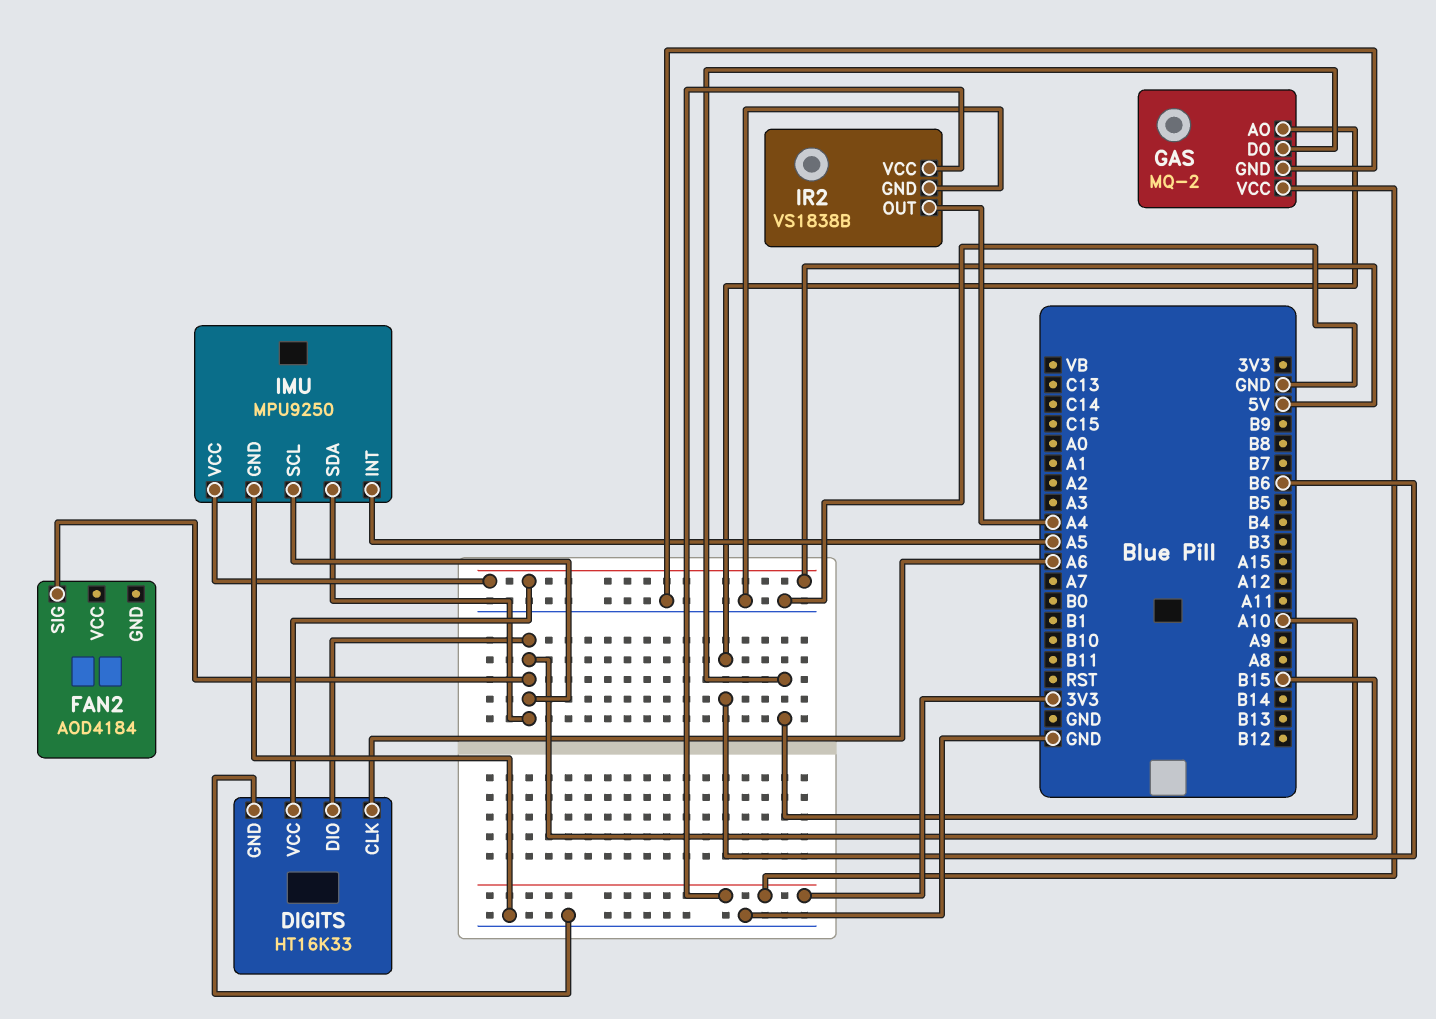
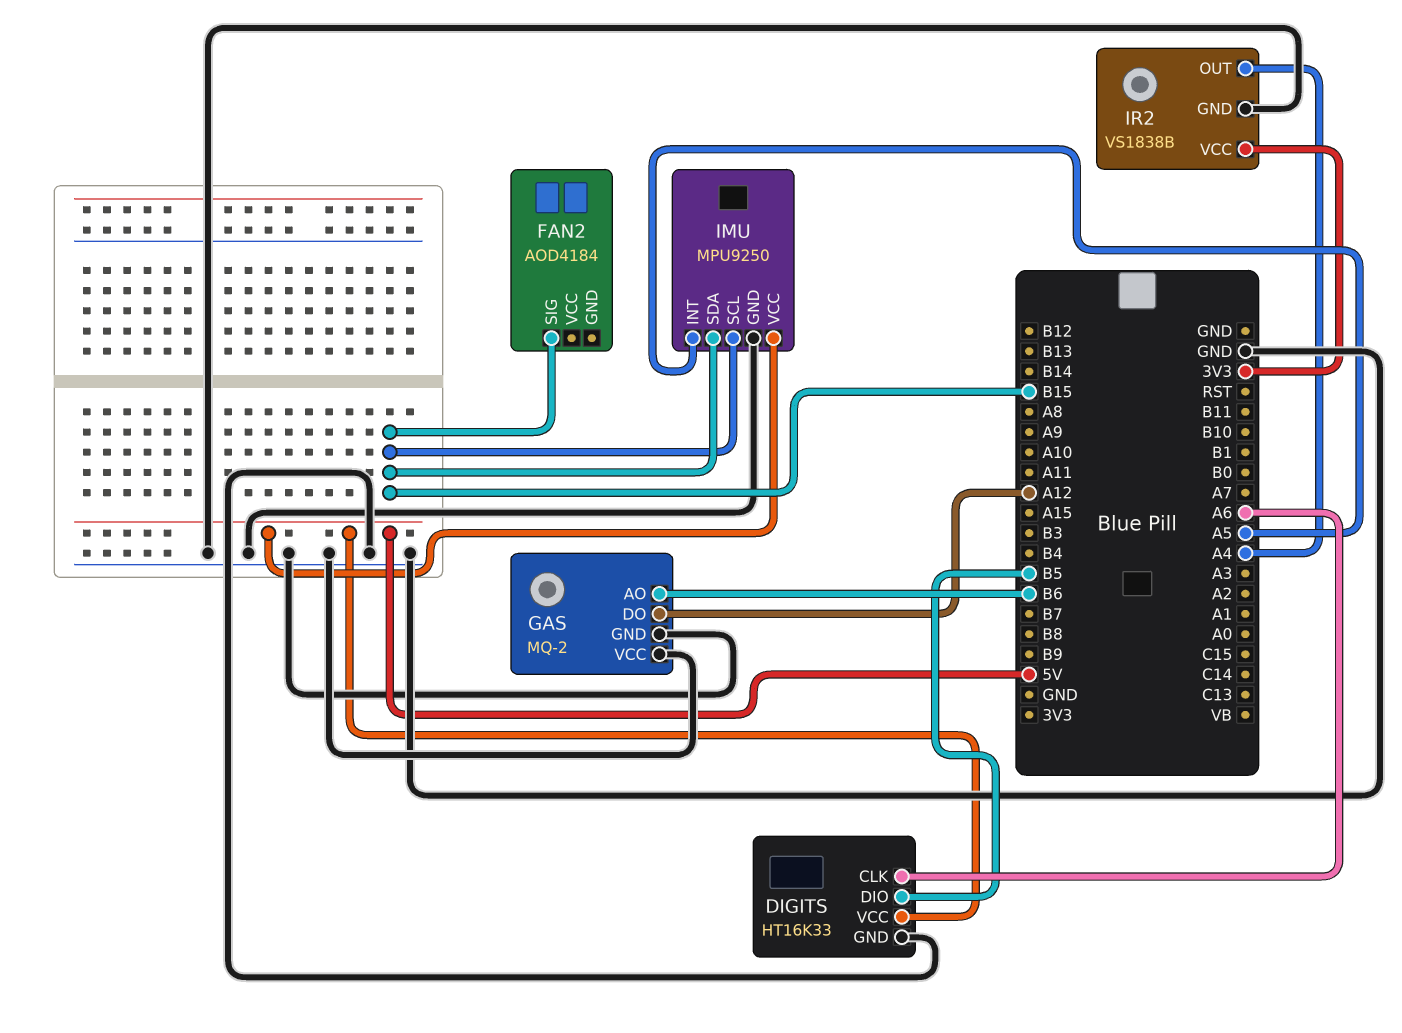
DIGITS pin DIO: B15 -> B5
GAS pin DO: A10 -> A12
GAS pin VCC: 3V3 -> GND

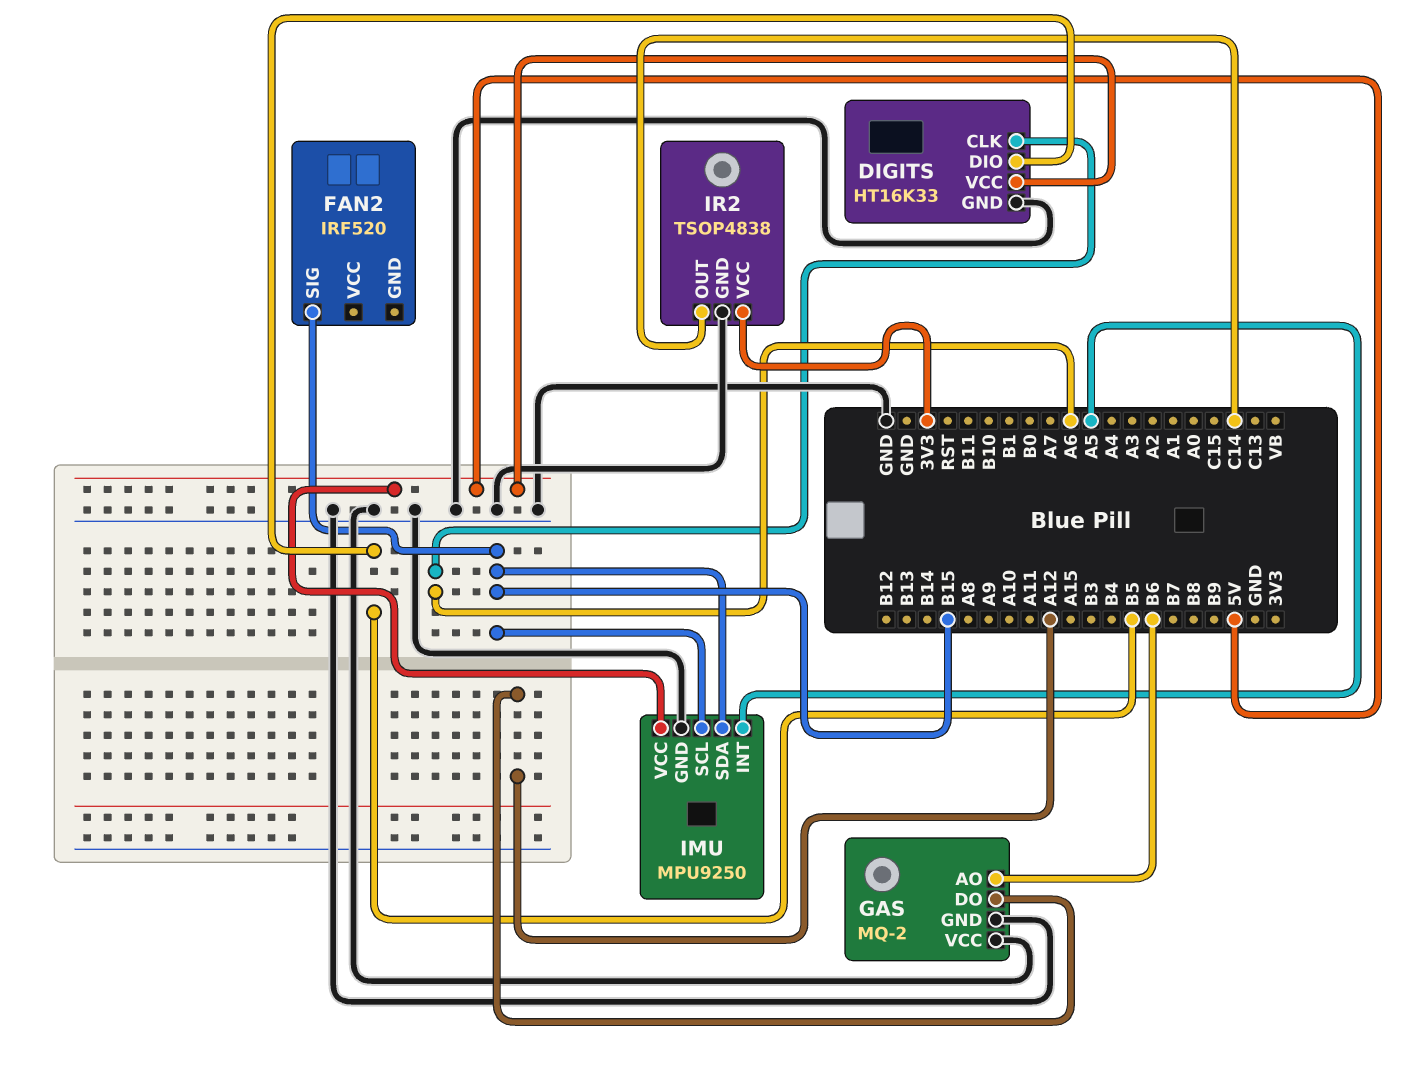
FAN2: AOD4184 -> IRF520
IR2: VS1838B -> TSOP4838
IR2 pin OUT: A4 -> C14

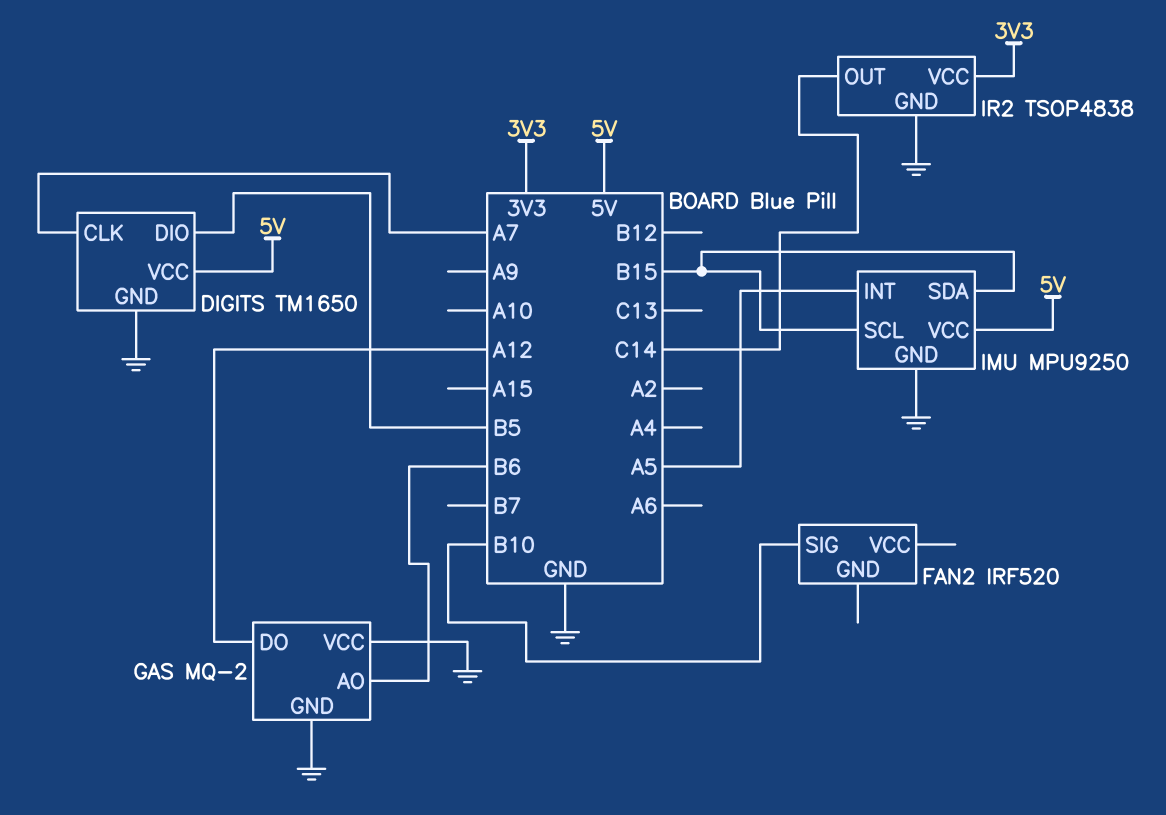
DIGITS: HT16K33 -> TM1650
DIGITS pin CLK: A6 -> A7
FAN2 pin SIG: B15 -> B10

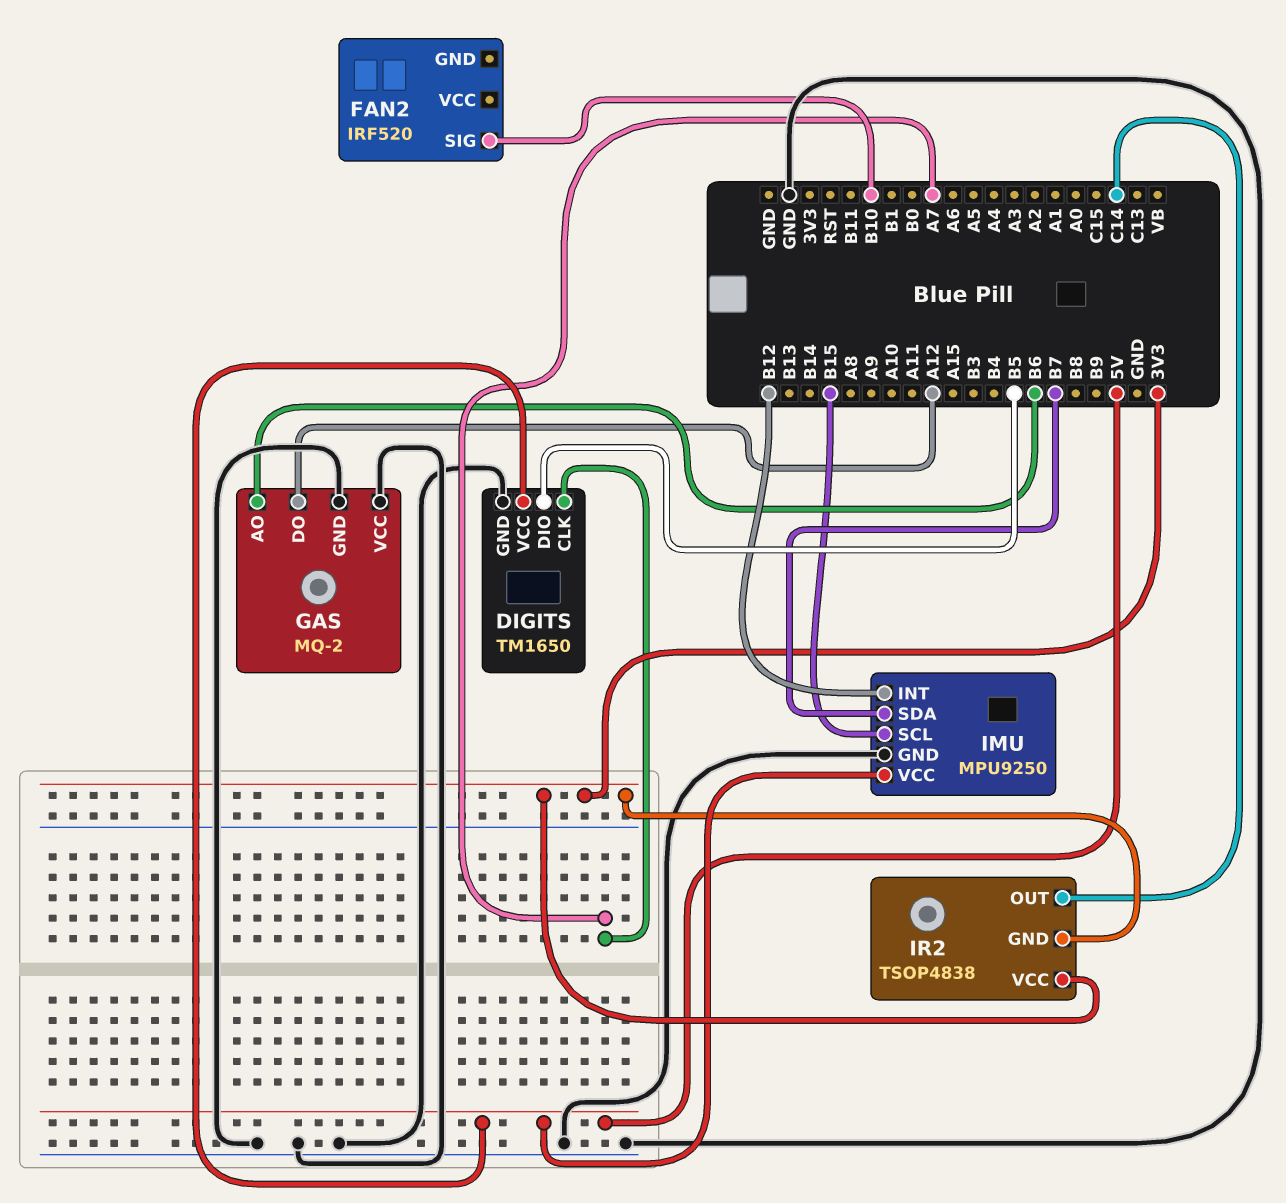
IMU pin INT: A5 -> B12
IMU pin SDA: B15 -> B7
IR2 pin GND: GND -> 3V3

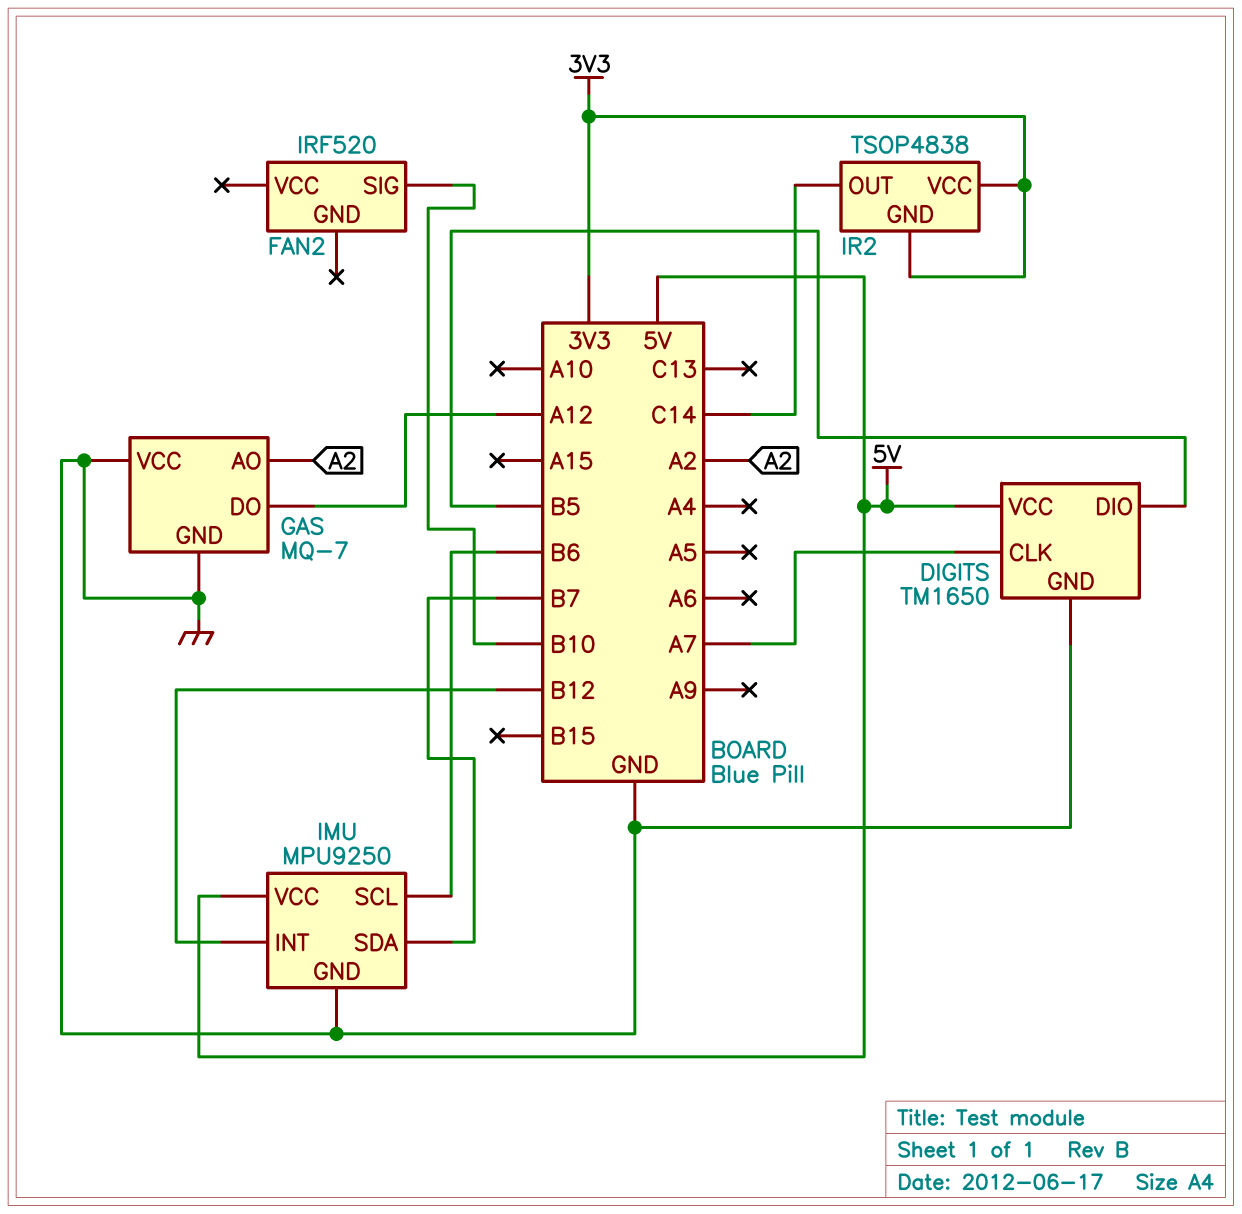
GAS: MQ-2 -> MQ-7
GAS pin AO: B6 -> A2
IMU pin SCL: B15 -> B6

